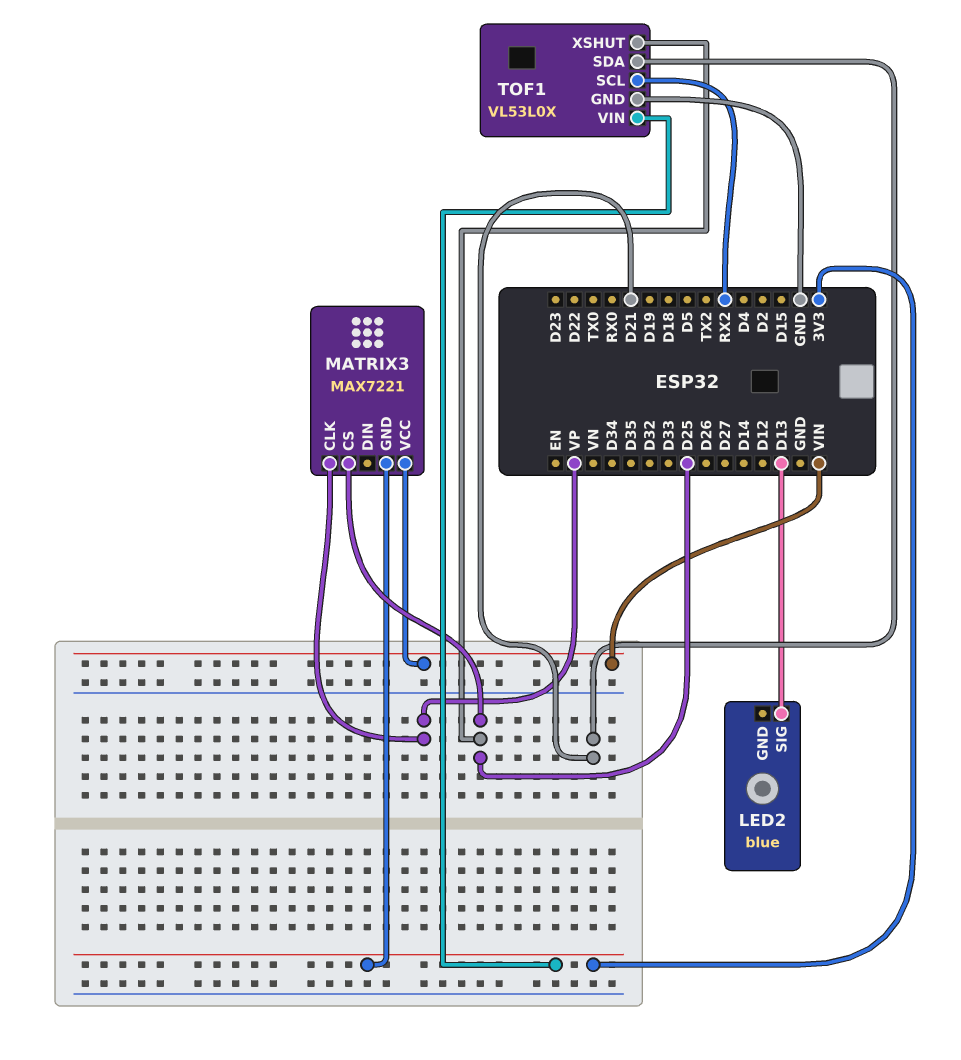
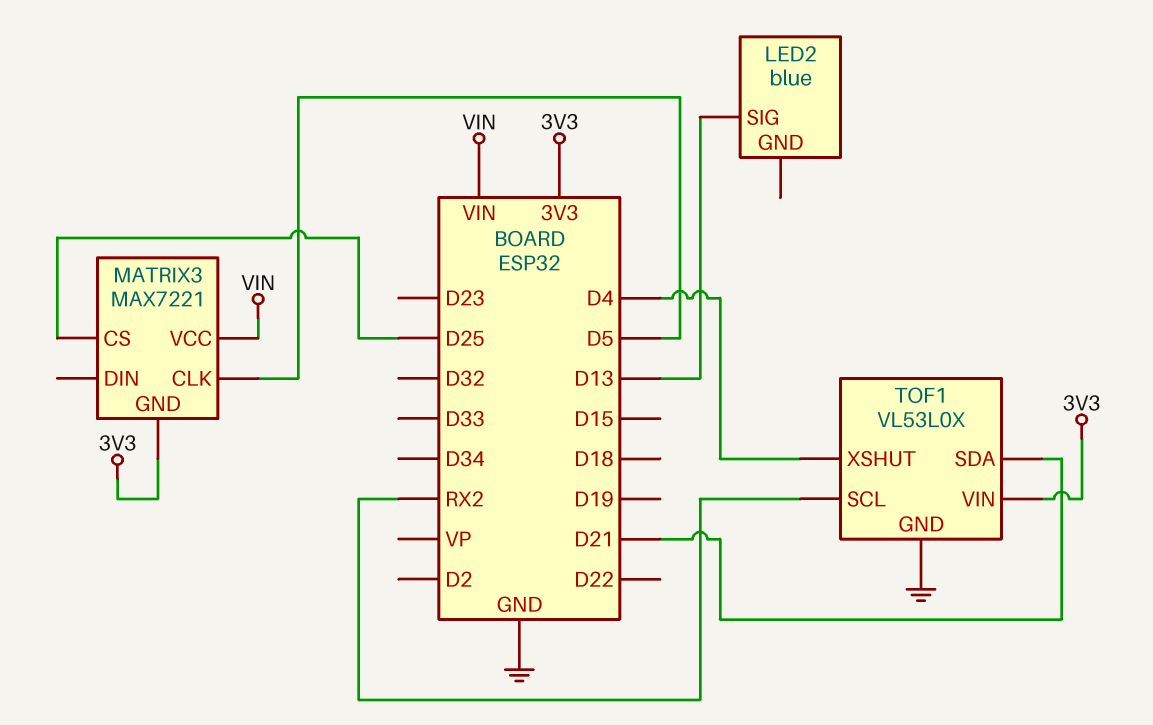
MATRIX3 pin CLK: VP -> D5
TOF1 pin XSHUT: D25 -> D4

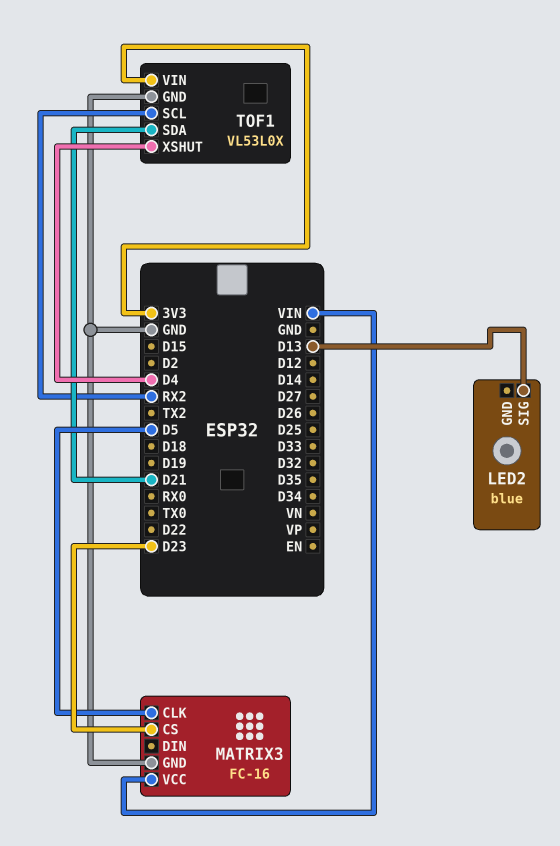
MATRIX3: MAX7221 -> FC-16
MATRIX3 pin CS: D25 -> D23
MATRIX3 pin GND: 3V3 -> GND

